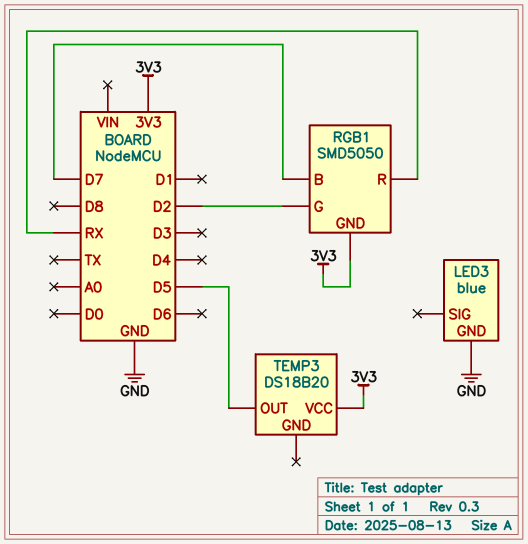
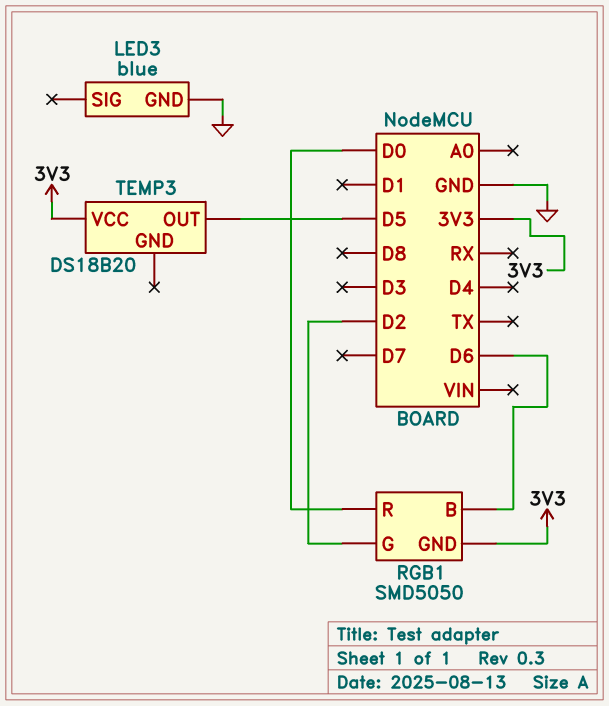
RGB1 pin B: D7 -> D6
RGB1 pin R: RX -> D0

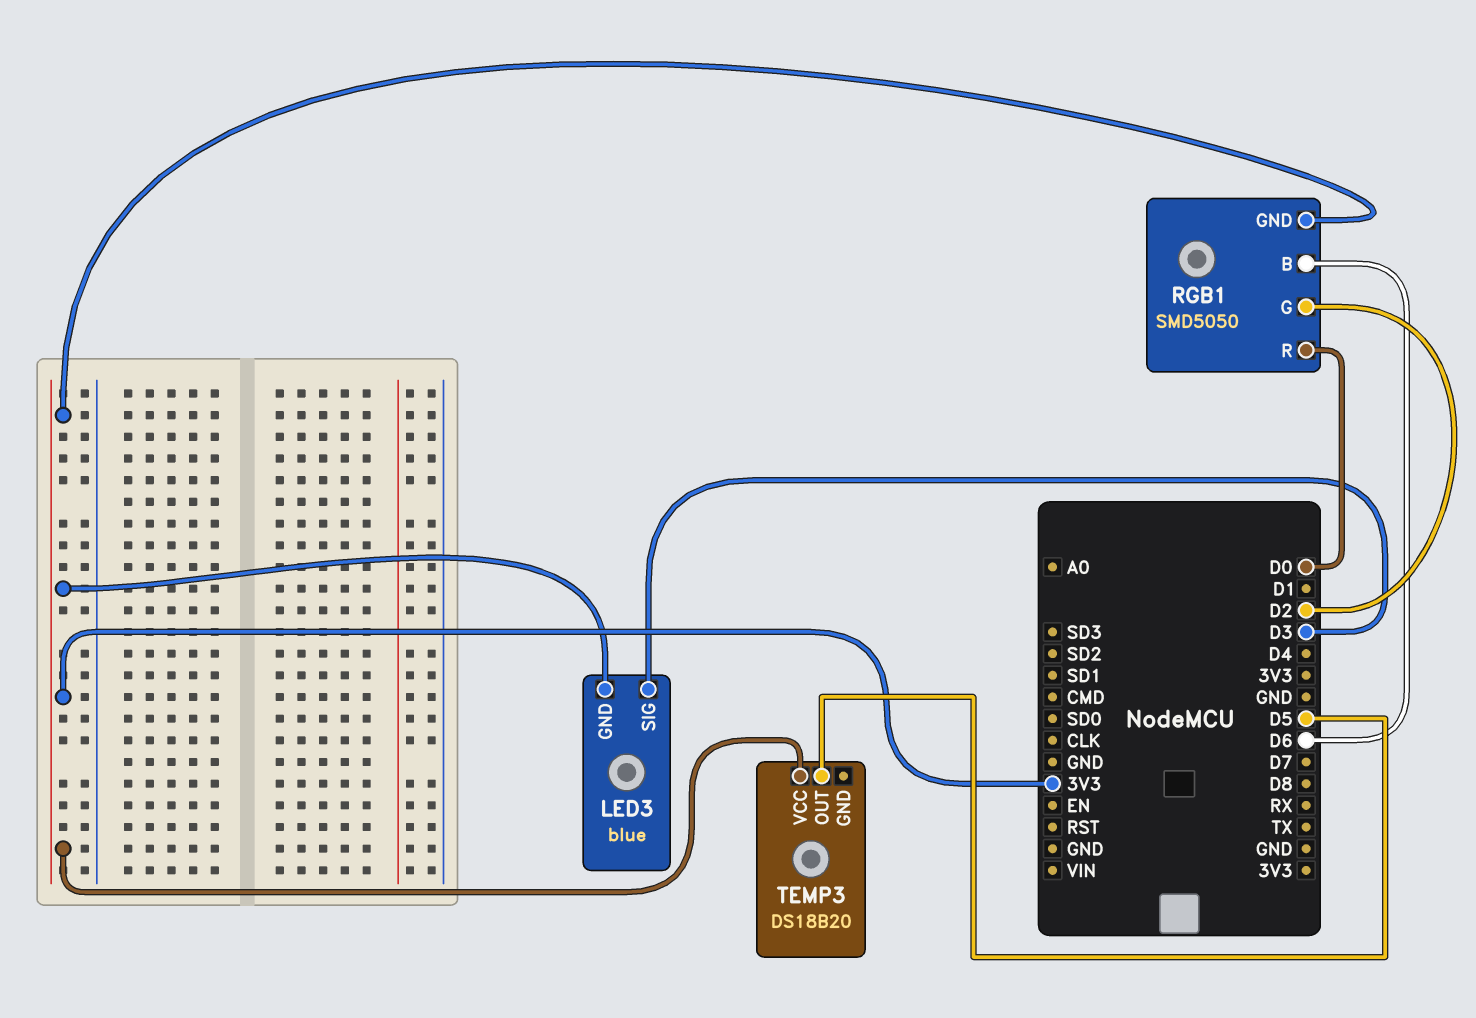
LED3 pin GND: GND -> 3V3
LED3 pin SIG: none -> D3

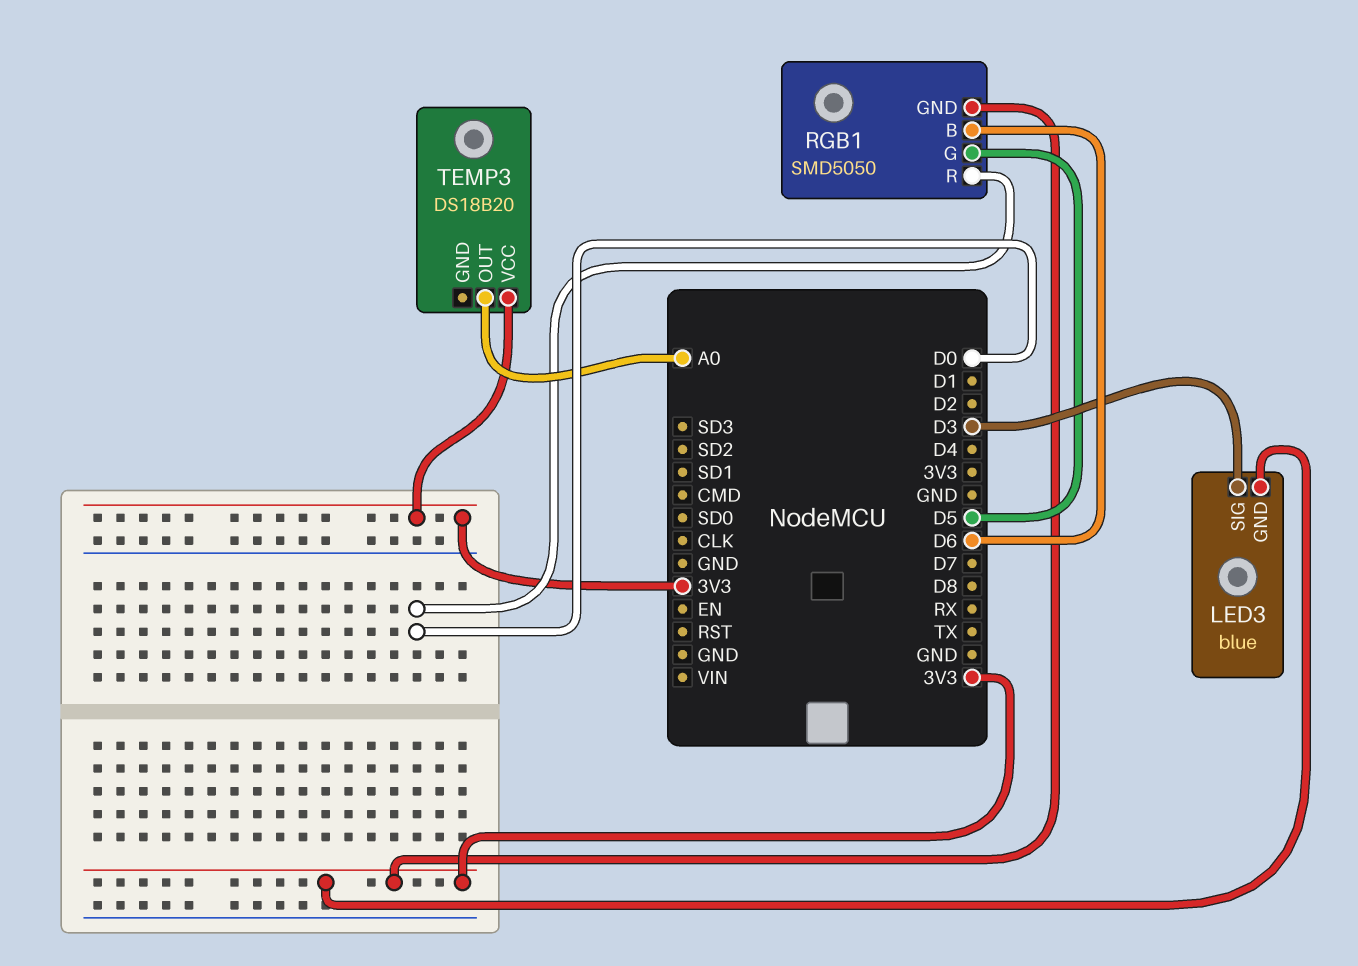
RGB1 pin G: D2 -> D5
TEMP3 pin OUT: D5 -> A0

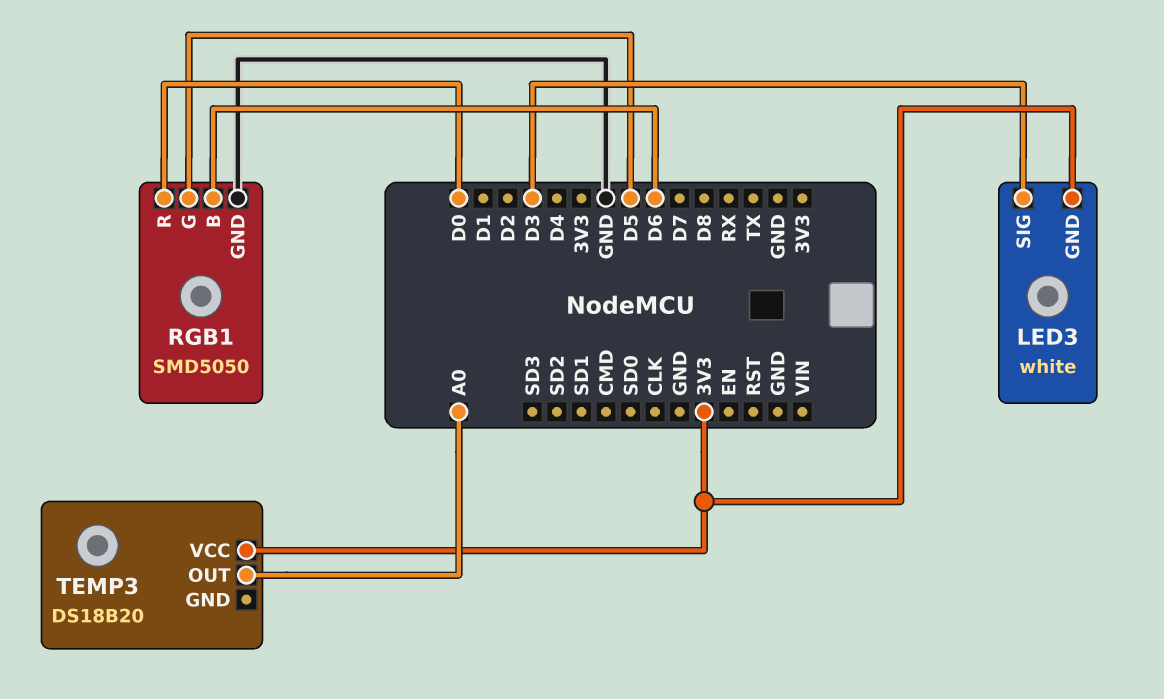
LED3: blue -> white
RGB1 pin GND: 3V3 -> GND

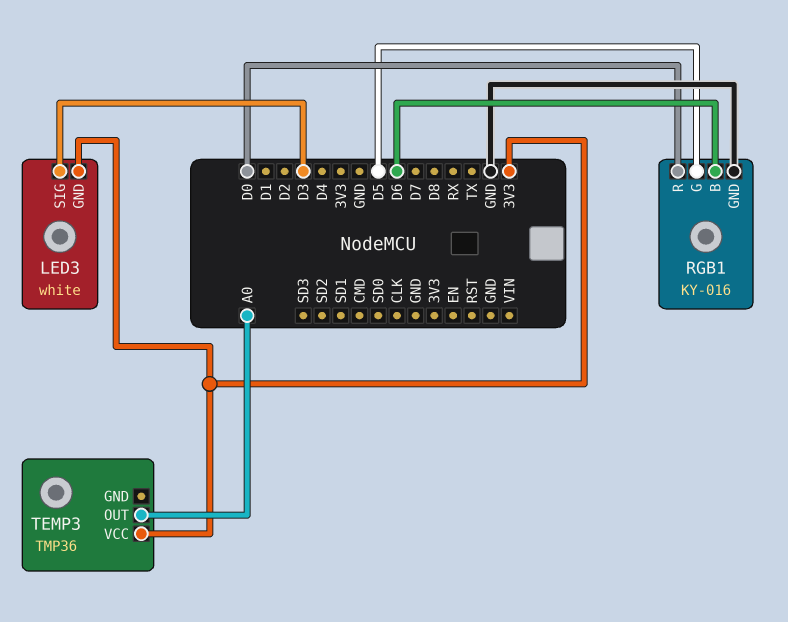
RGB1: SMD5050 -> KY-016
TEMP3: DS18B20 -> TMP36

